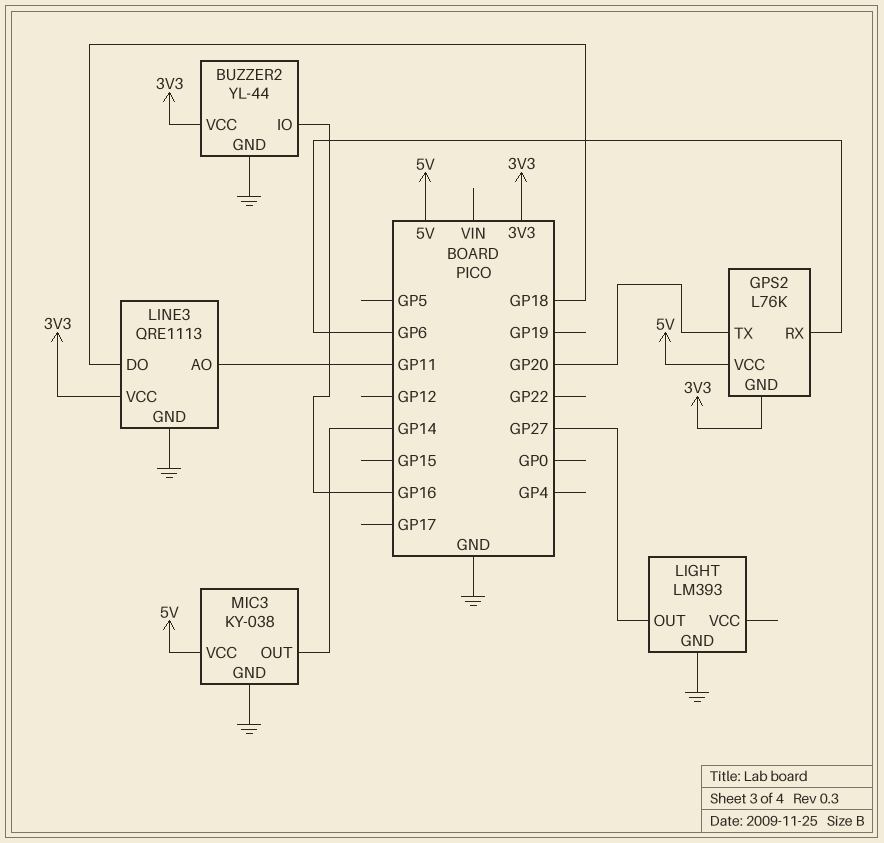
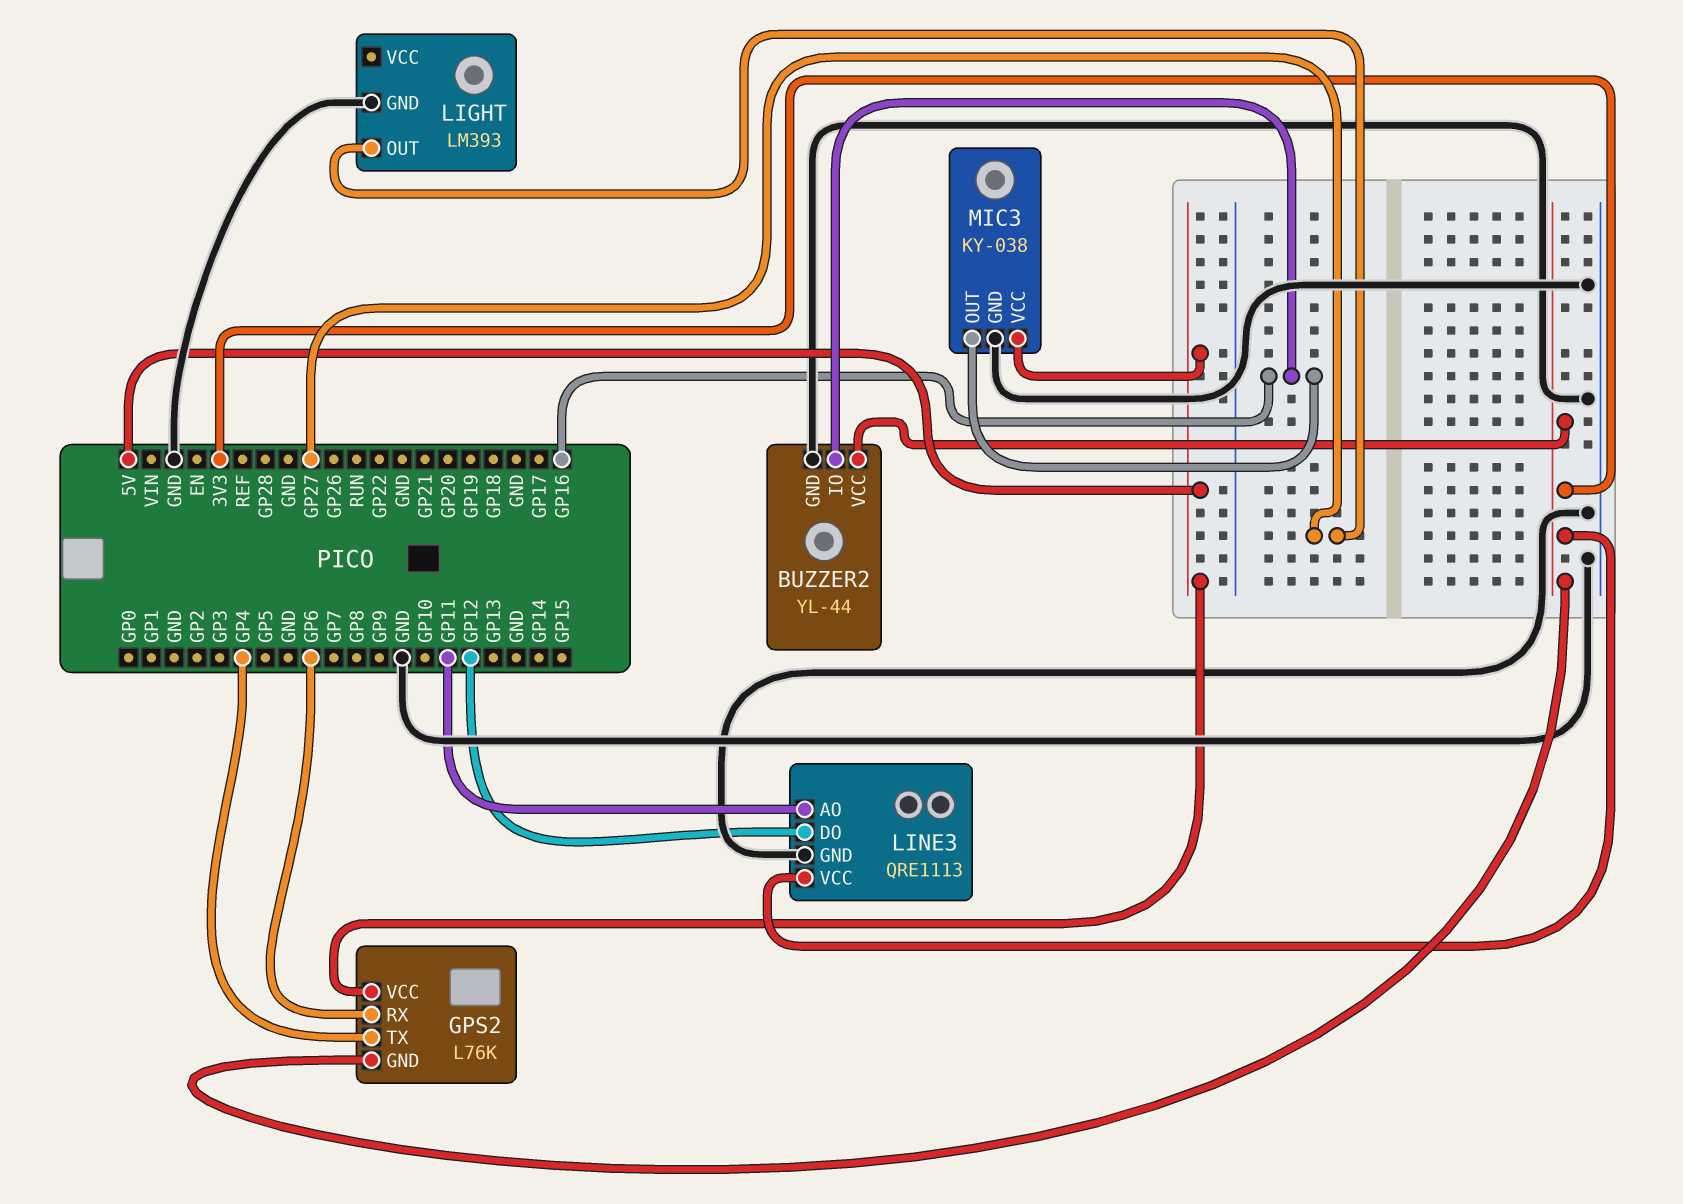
GPS2 pin TX: GP20 -> GP4
LINE3 pin DO: GP18 -> GP12
MIC3 pin OUT: GP14 -> GP16

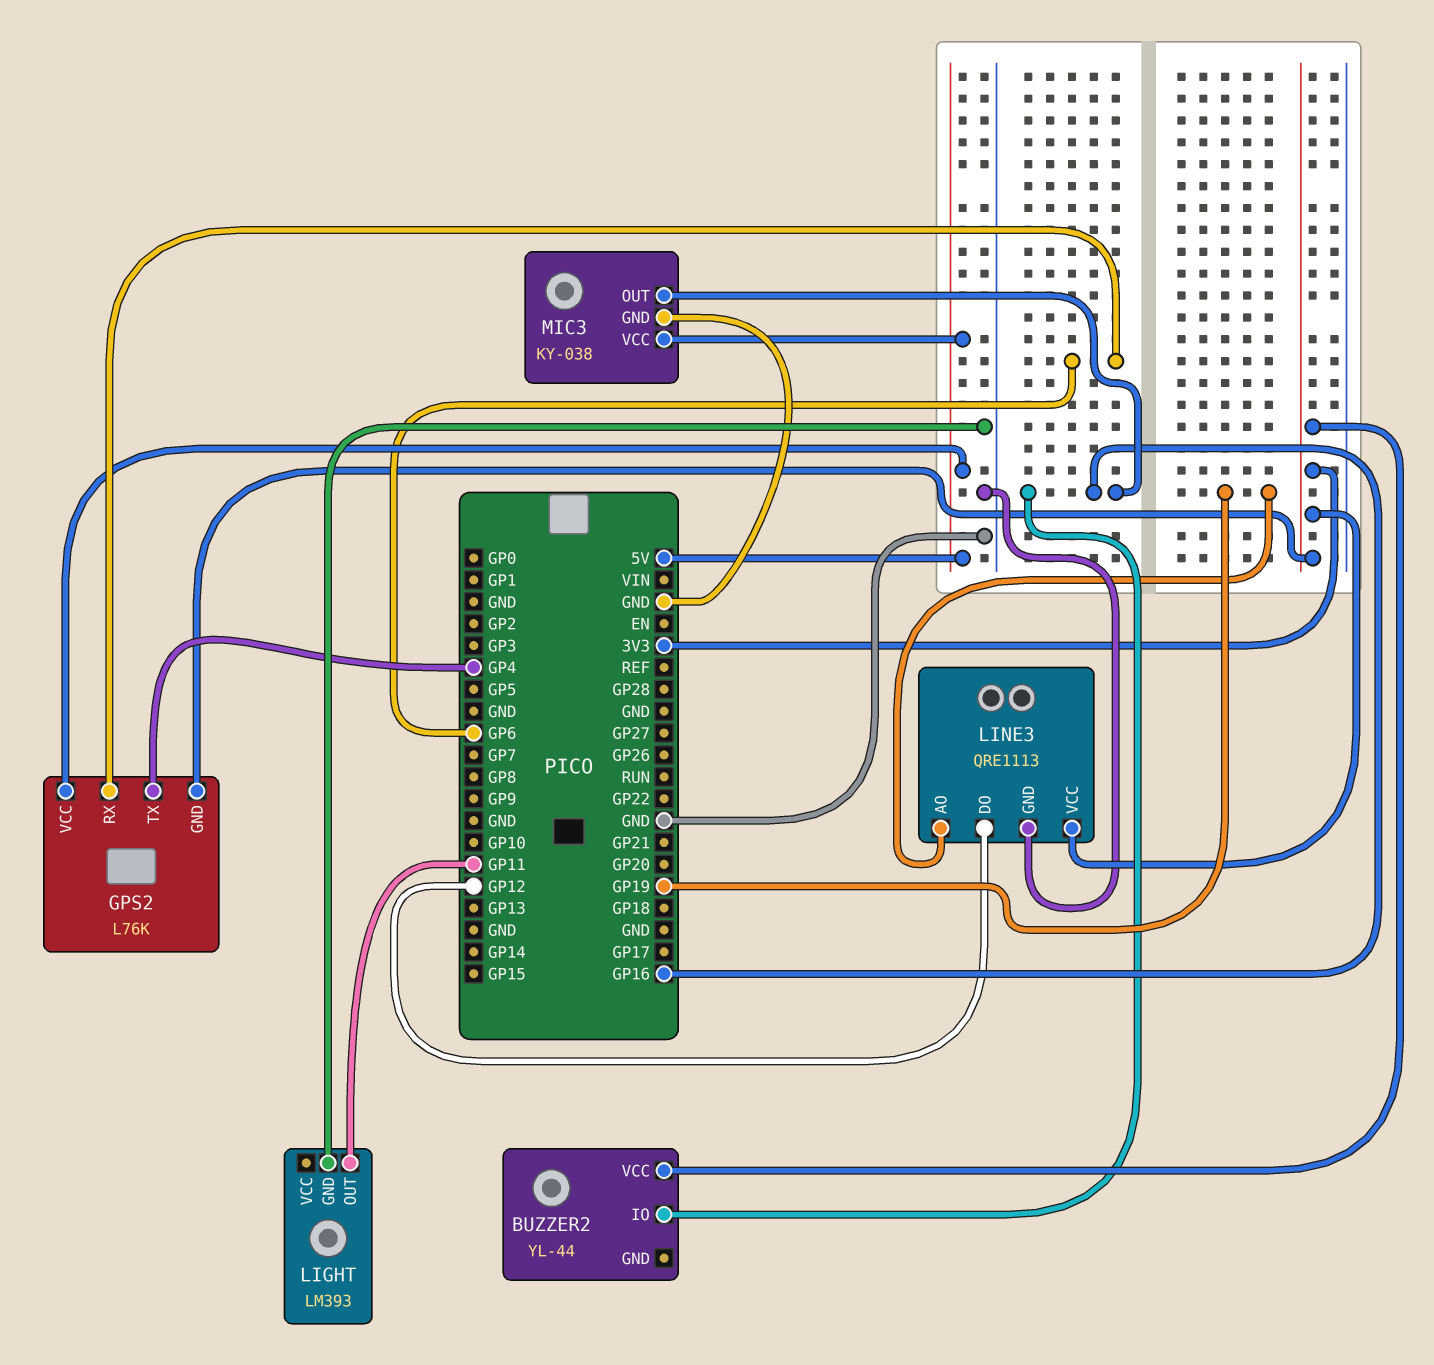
BUZZER2 pin GND: GND -> none
LIGHT pin OUT: GP27 -> GP11
LINE3 pin AO: GP11 -> GP19

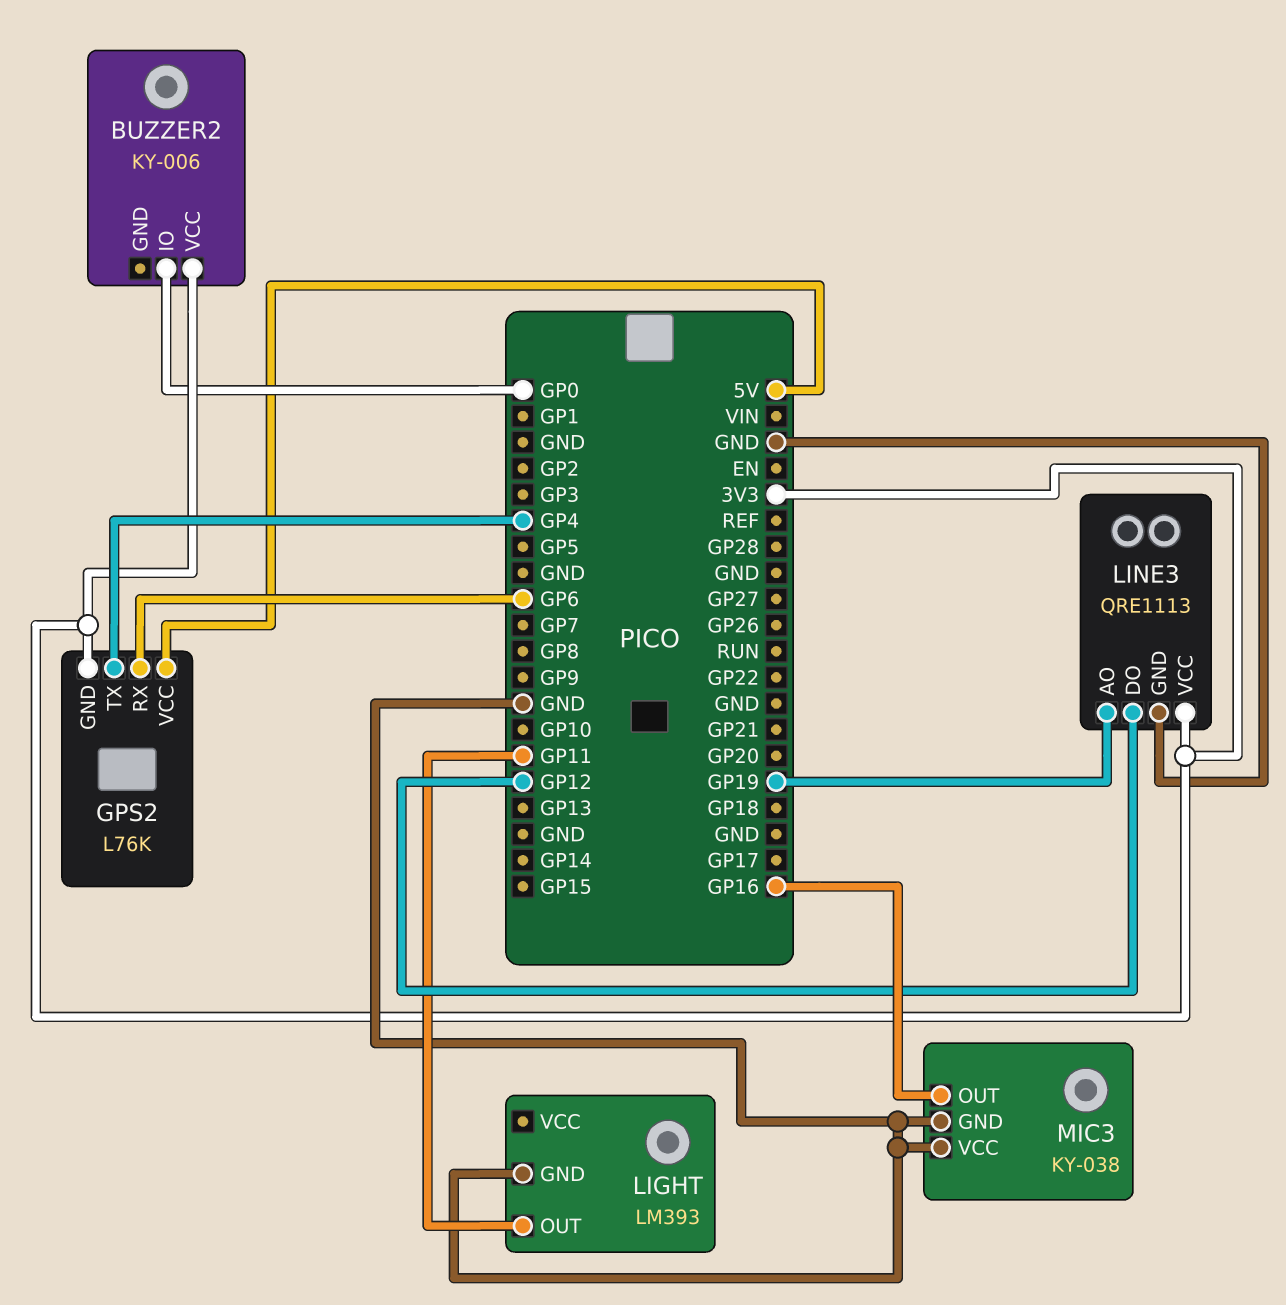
BUZZER2: YL-44 -> KY-006
BUZZER2 pin IO: GP16 -> GP0
MIC3 pin VCC: 5V -> GND

